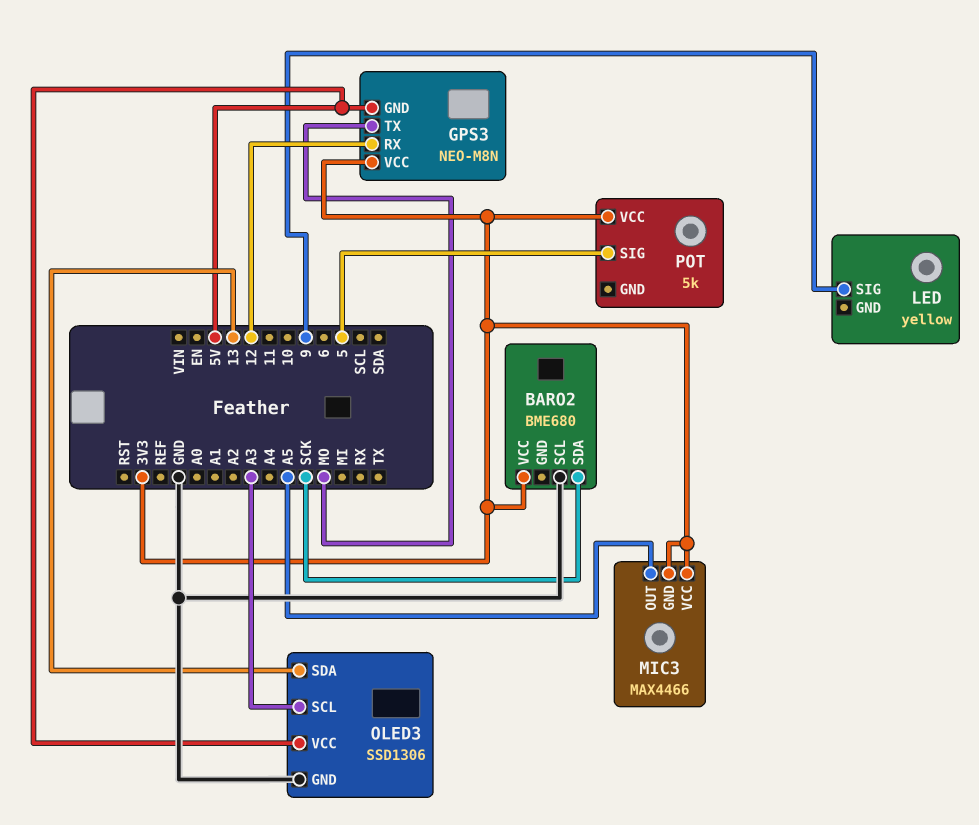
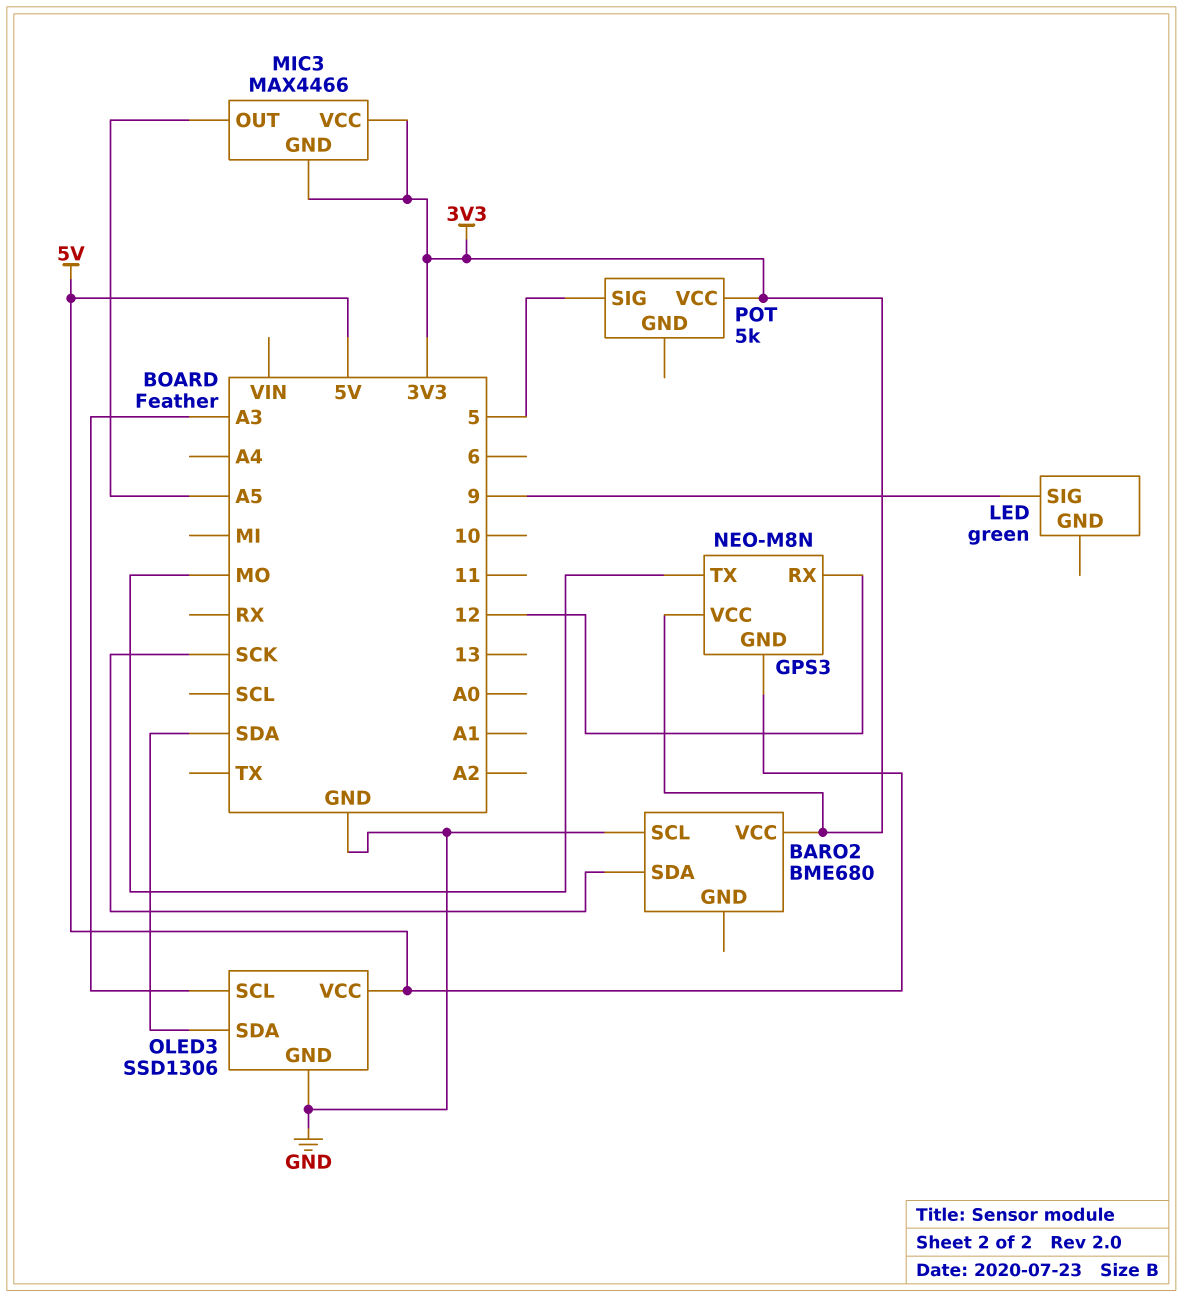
LED: yellow -> green
OLED3 pin SDA: 13 -> SDA

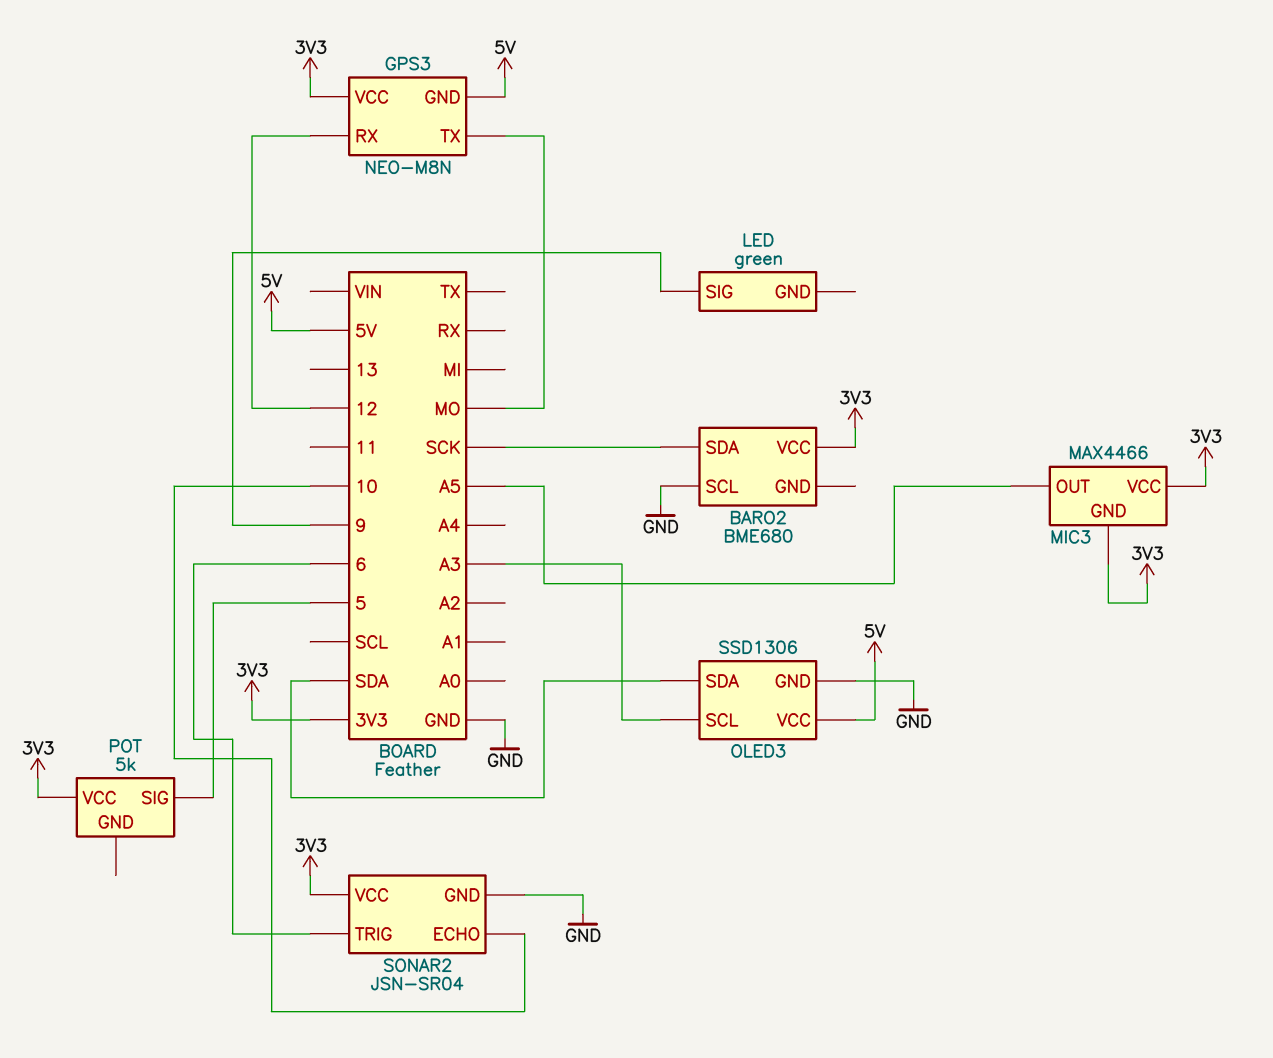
SONAR2: none -> JSN-SR04
SONAR2 pin ECHO: none -> 10
SONAR2 pin GND: none -> GND
SONAR2 pin TRIG: none -> 6
SONAR2 pin VCC: none -> 3V3

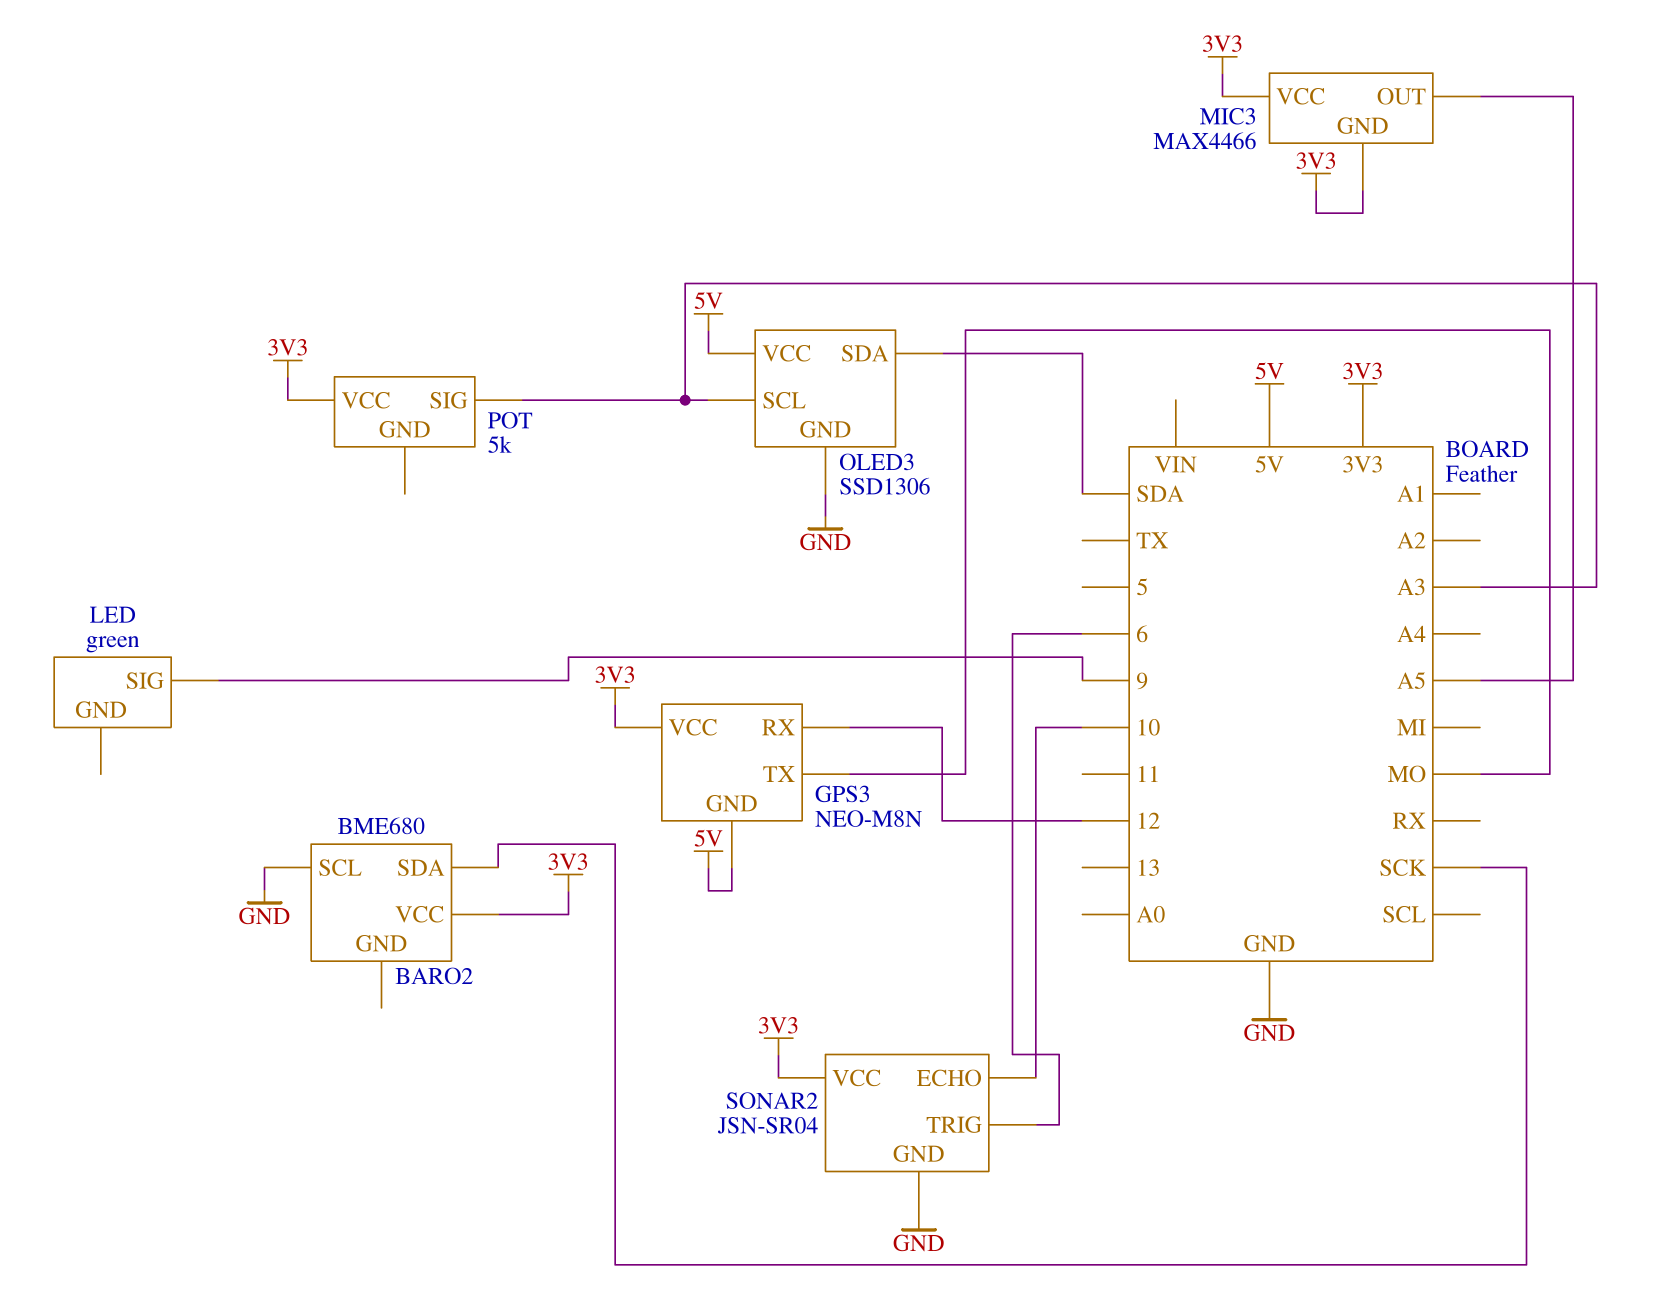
POT pin SIG: 5 -> A3

